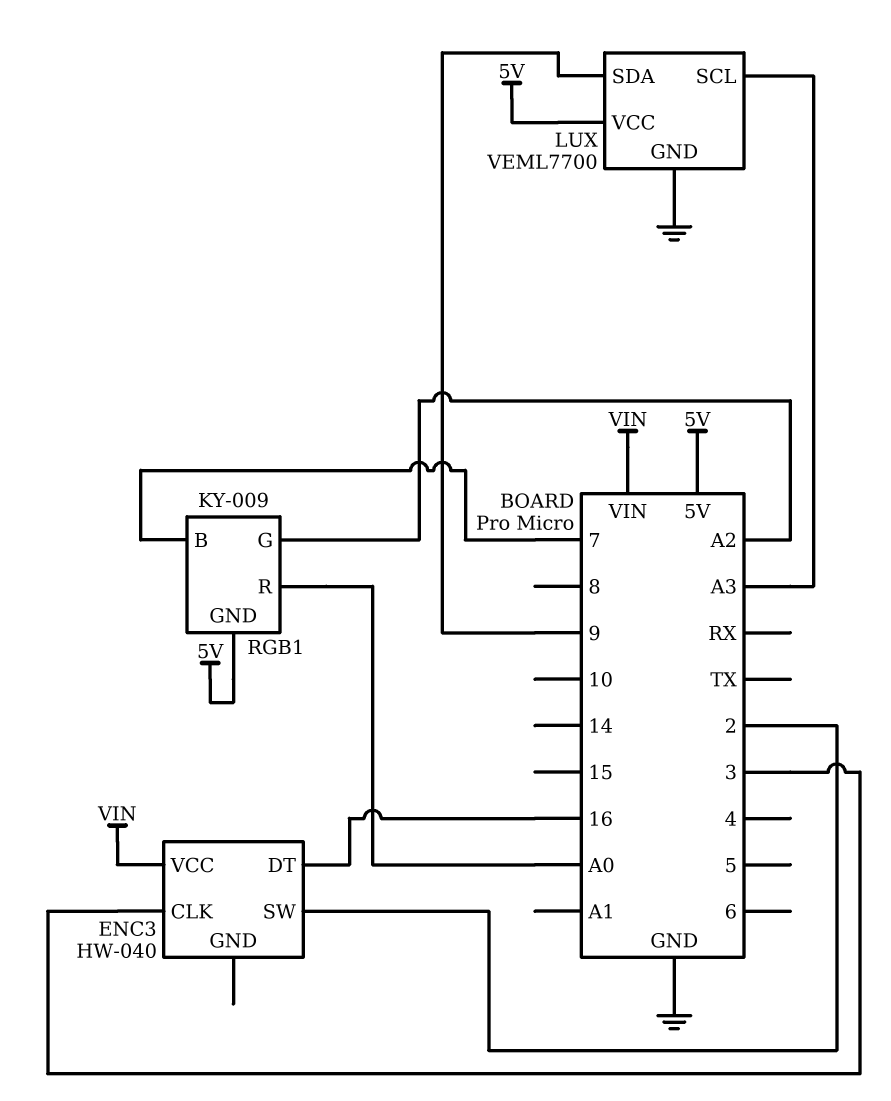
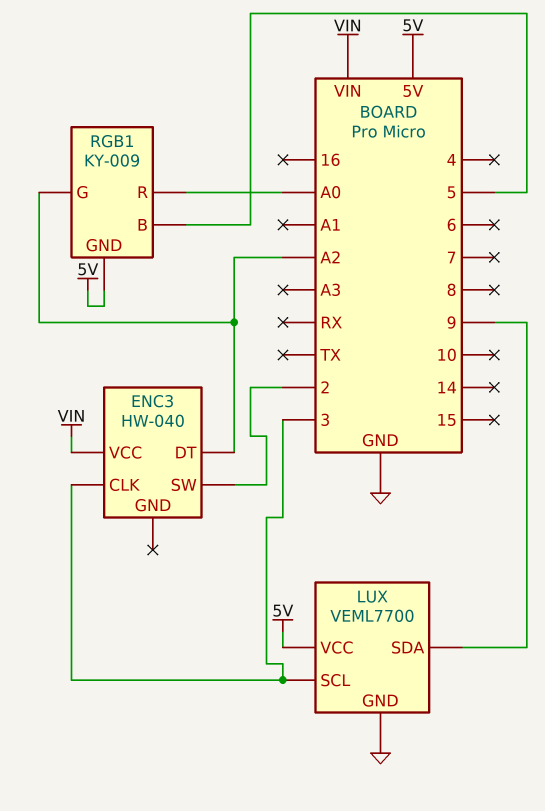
ENC3 pin DT: 16 -> A2
LUX pin SCL: A3 -> 3
RGB1 pin B: 7 -> 5

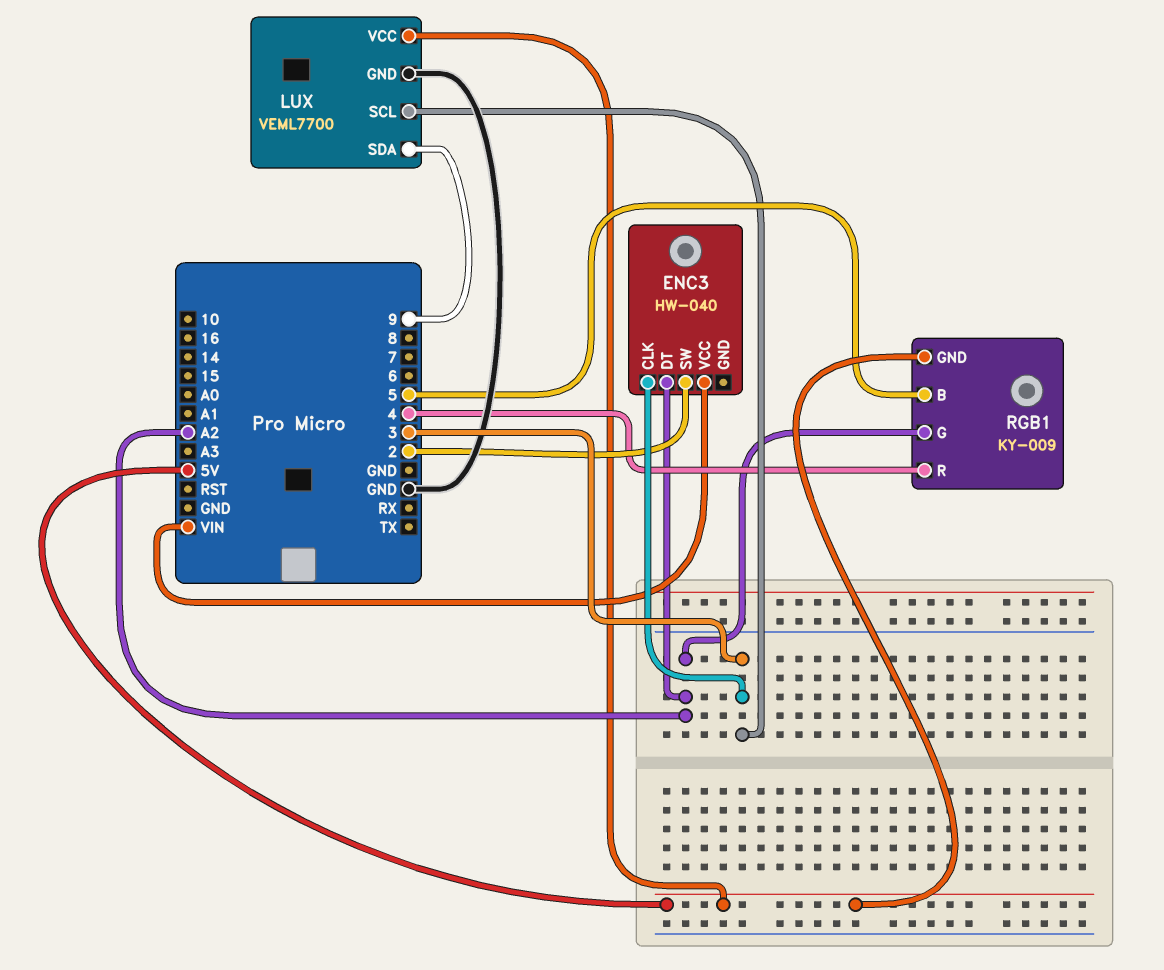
RGB1 pin R: A0 -> 4

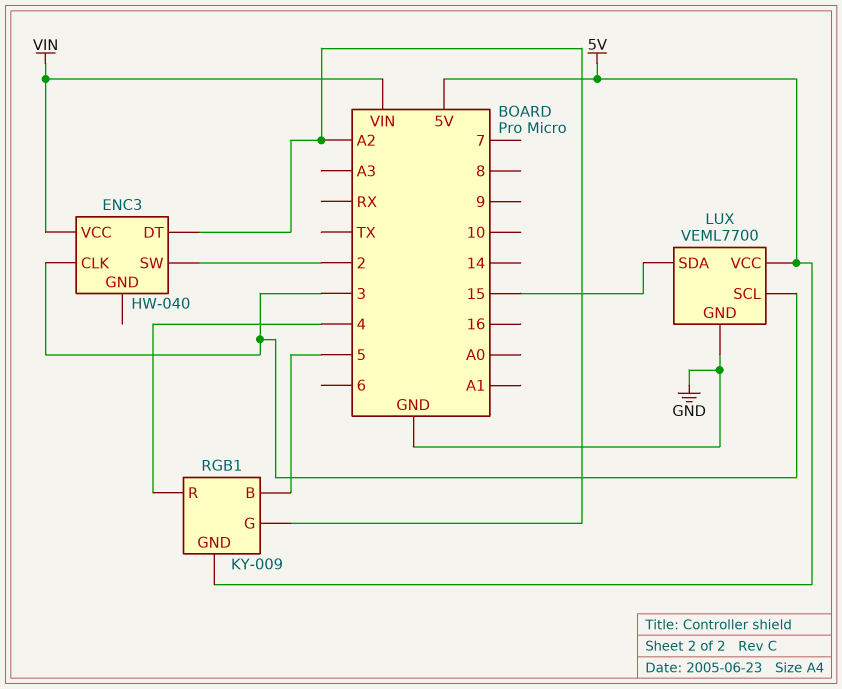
LUX pin SDA: 9 -> 15

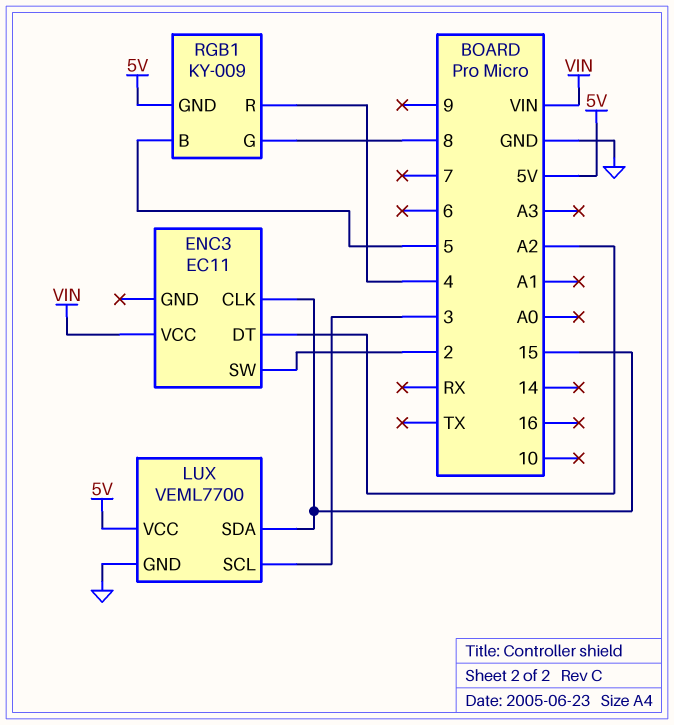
ENC3: HW-040 -> EC11
ENC3 pin CLK: 3 -> 15
RGB1 pin G: A2 -> 8

